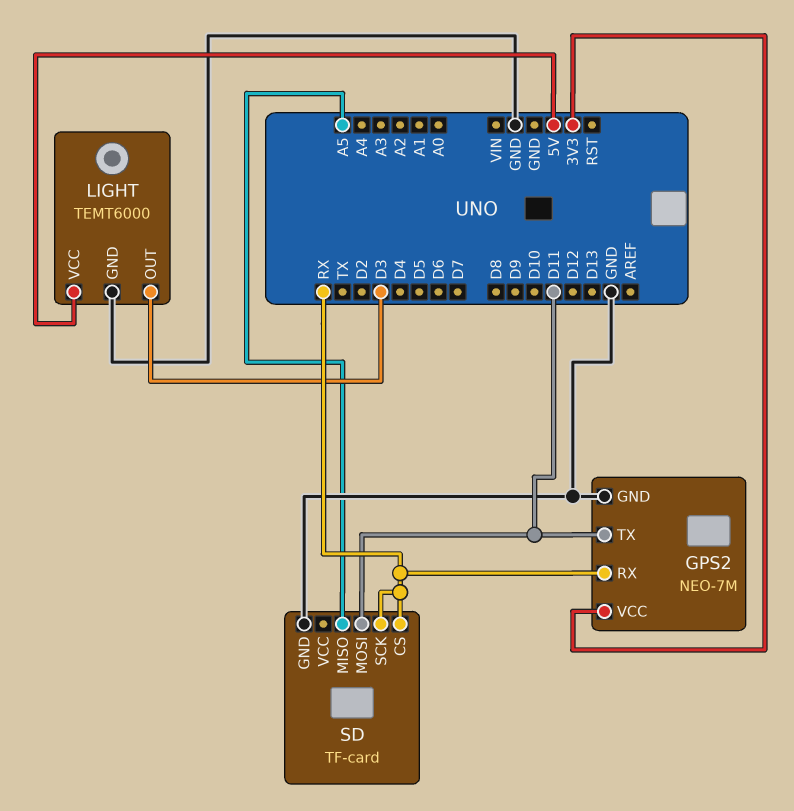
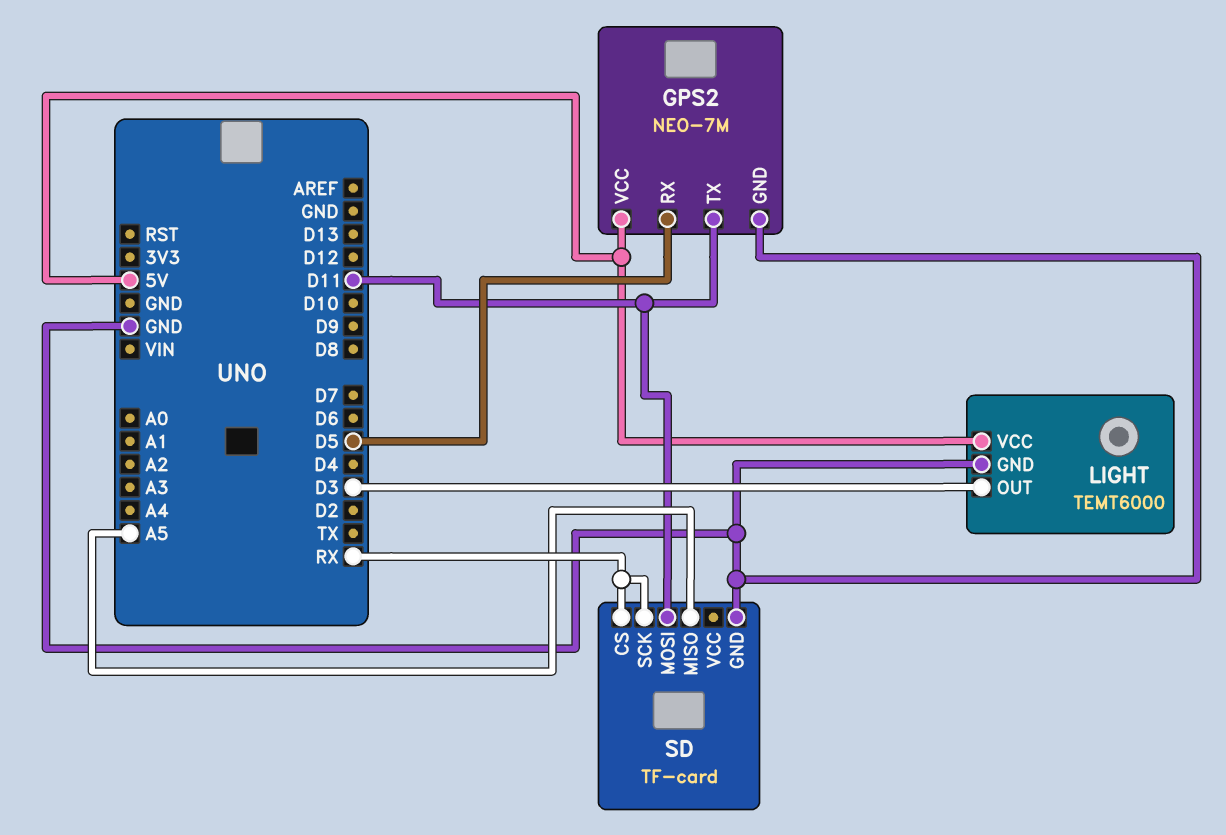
GPS2 pin RX: RX -> D5
GPS2 pin VCC: 3V3 -> 5V

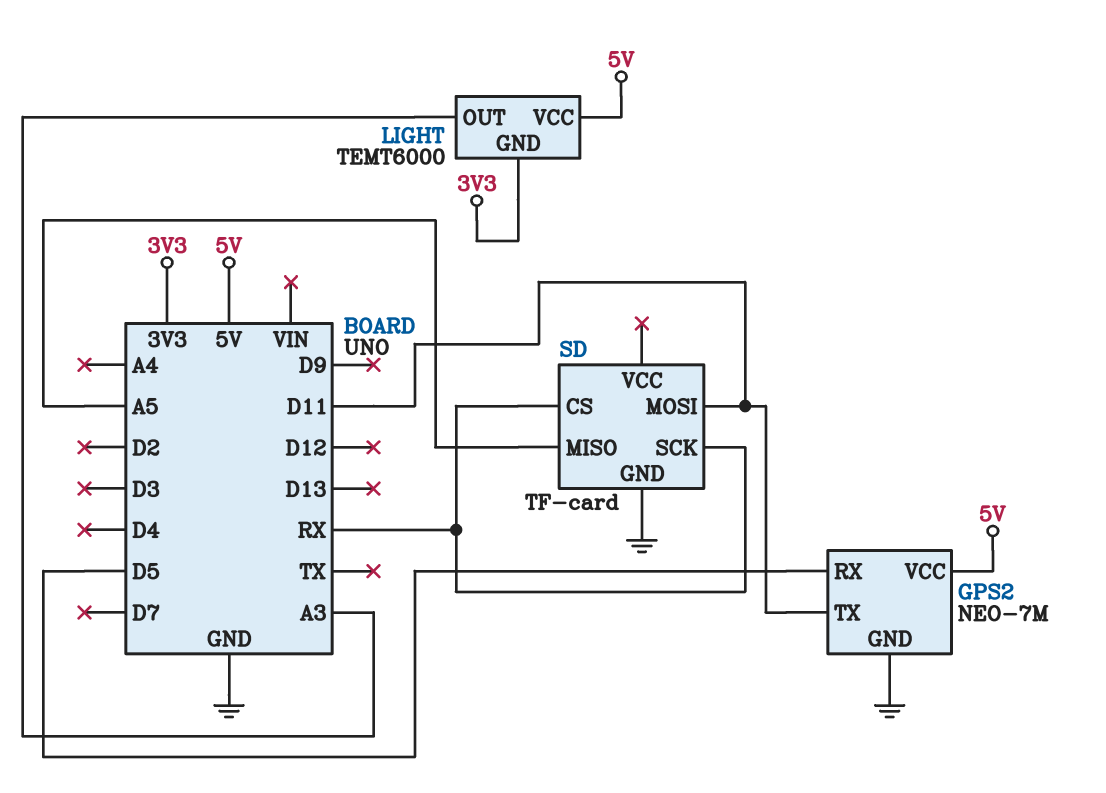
LIGHT pin GND: GND -> 3V3
LIGHT pin OUT: D3 -> A3

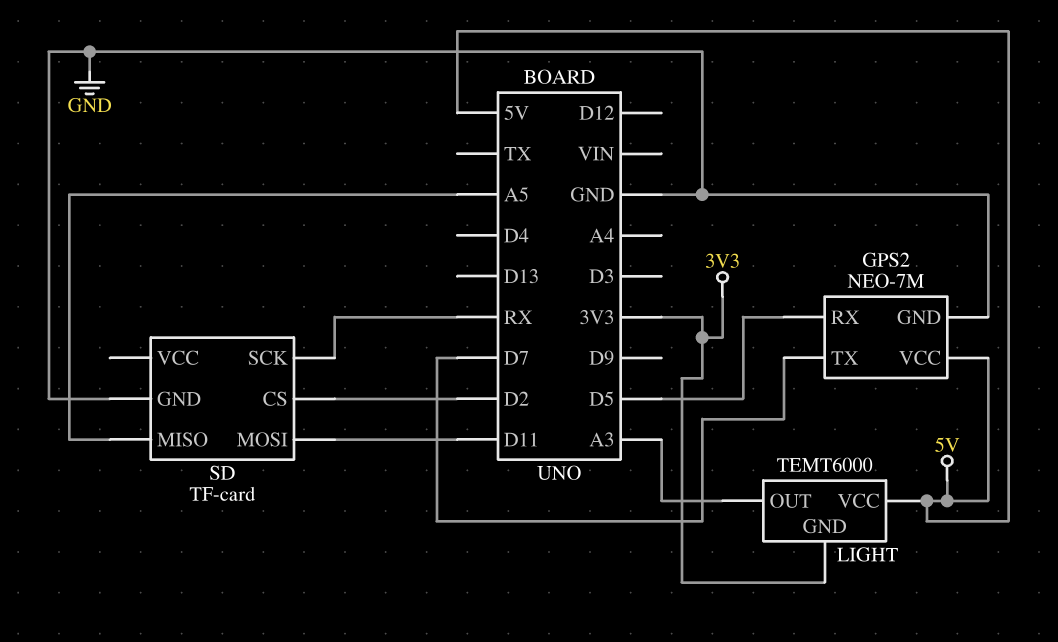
GPS2 pin TX: D11 -> D7
SD pin CS: RX -> D2

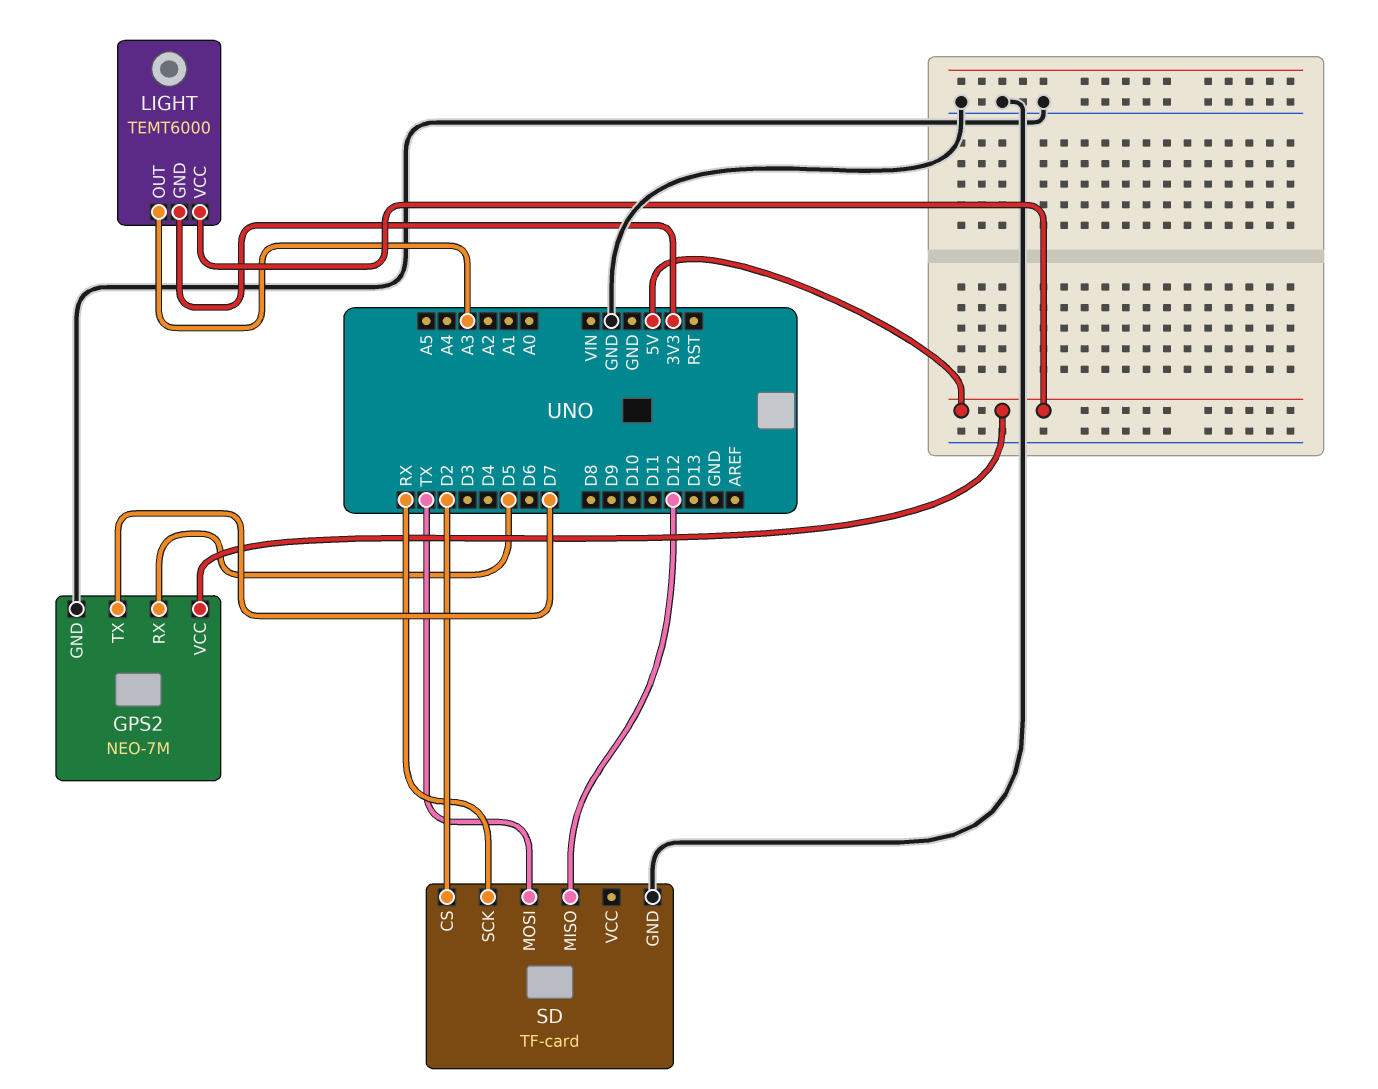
SD pin MISO: A5 -> D12
SD pin MOSI: D11 -> TX

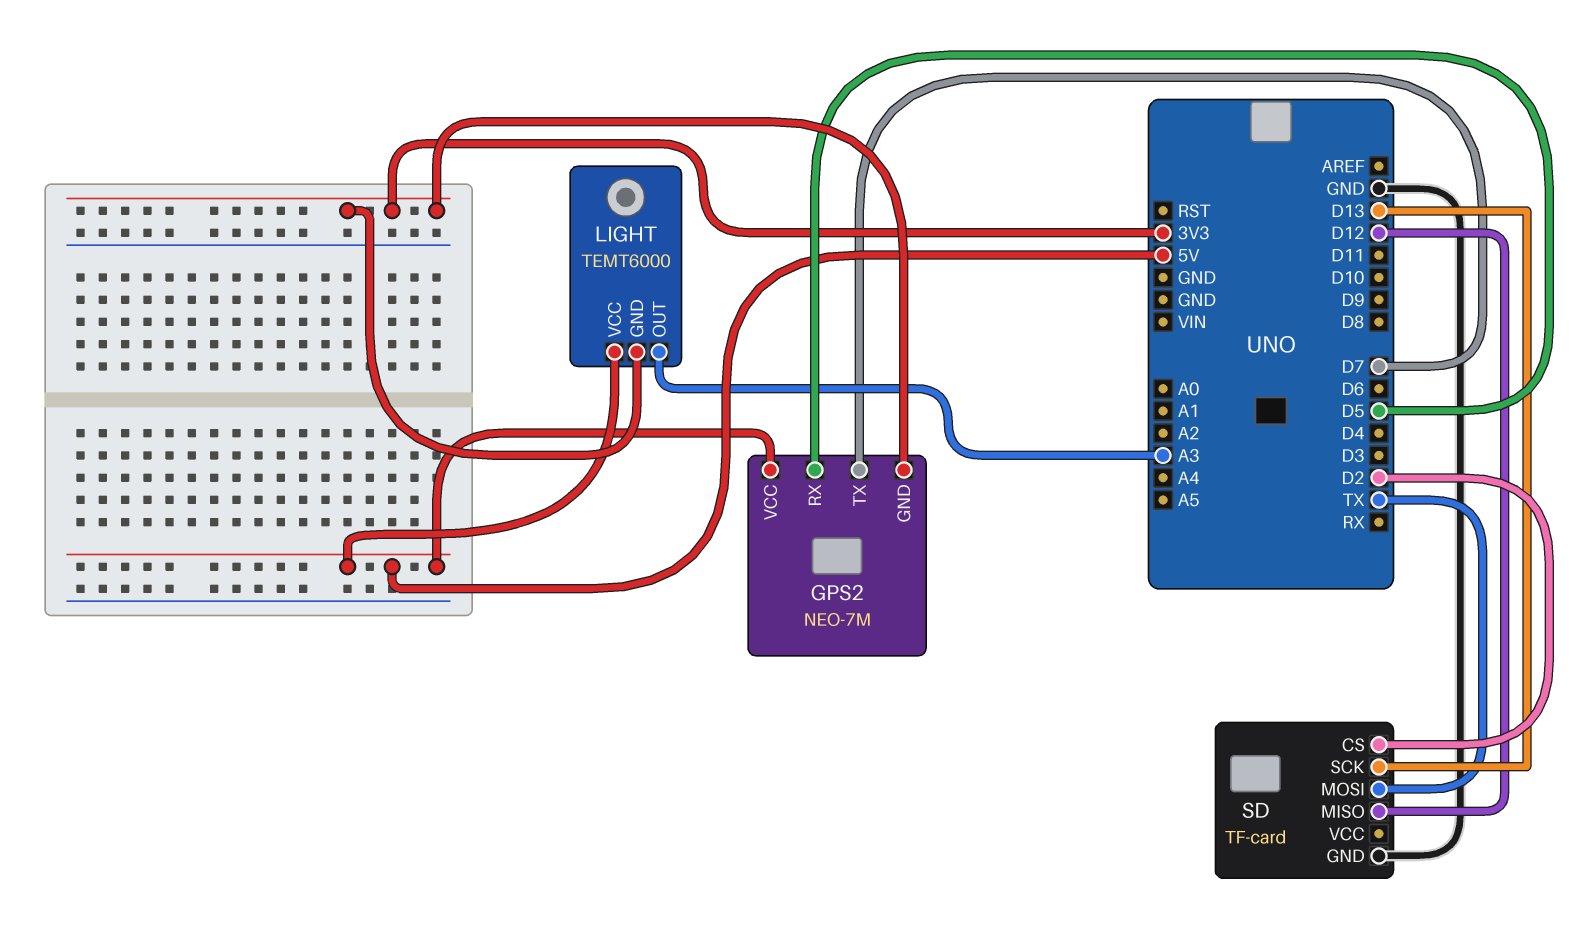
GPS2 pin GND: GND -> 3V3
SD pin SCK: RX -> D13

